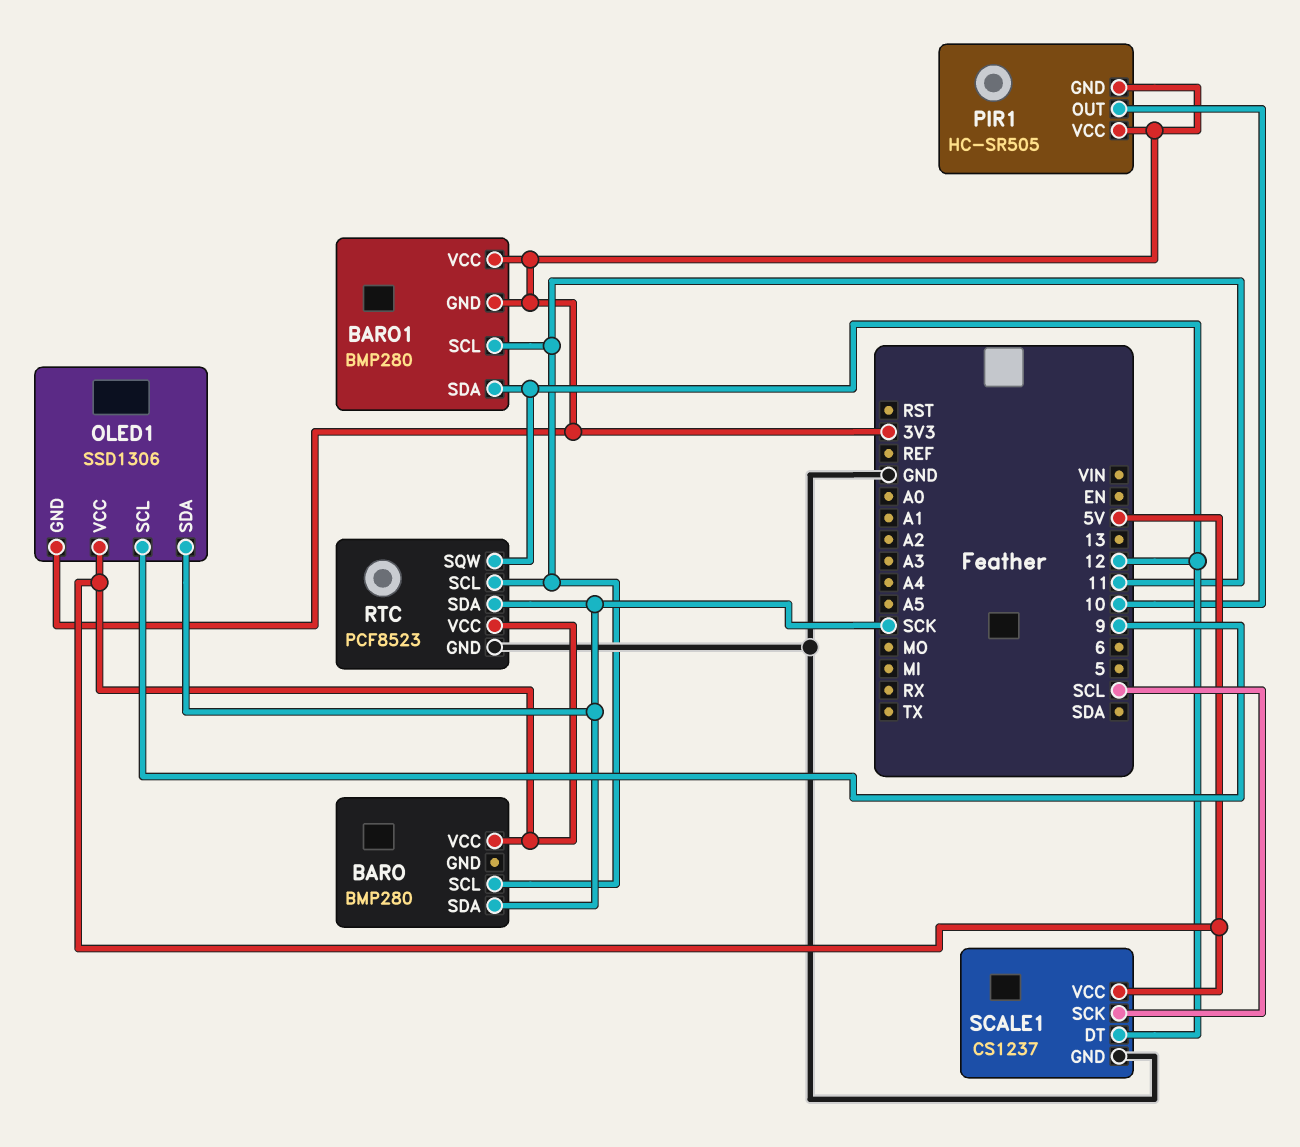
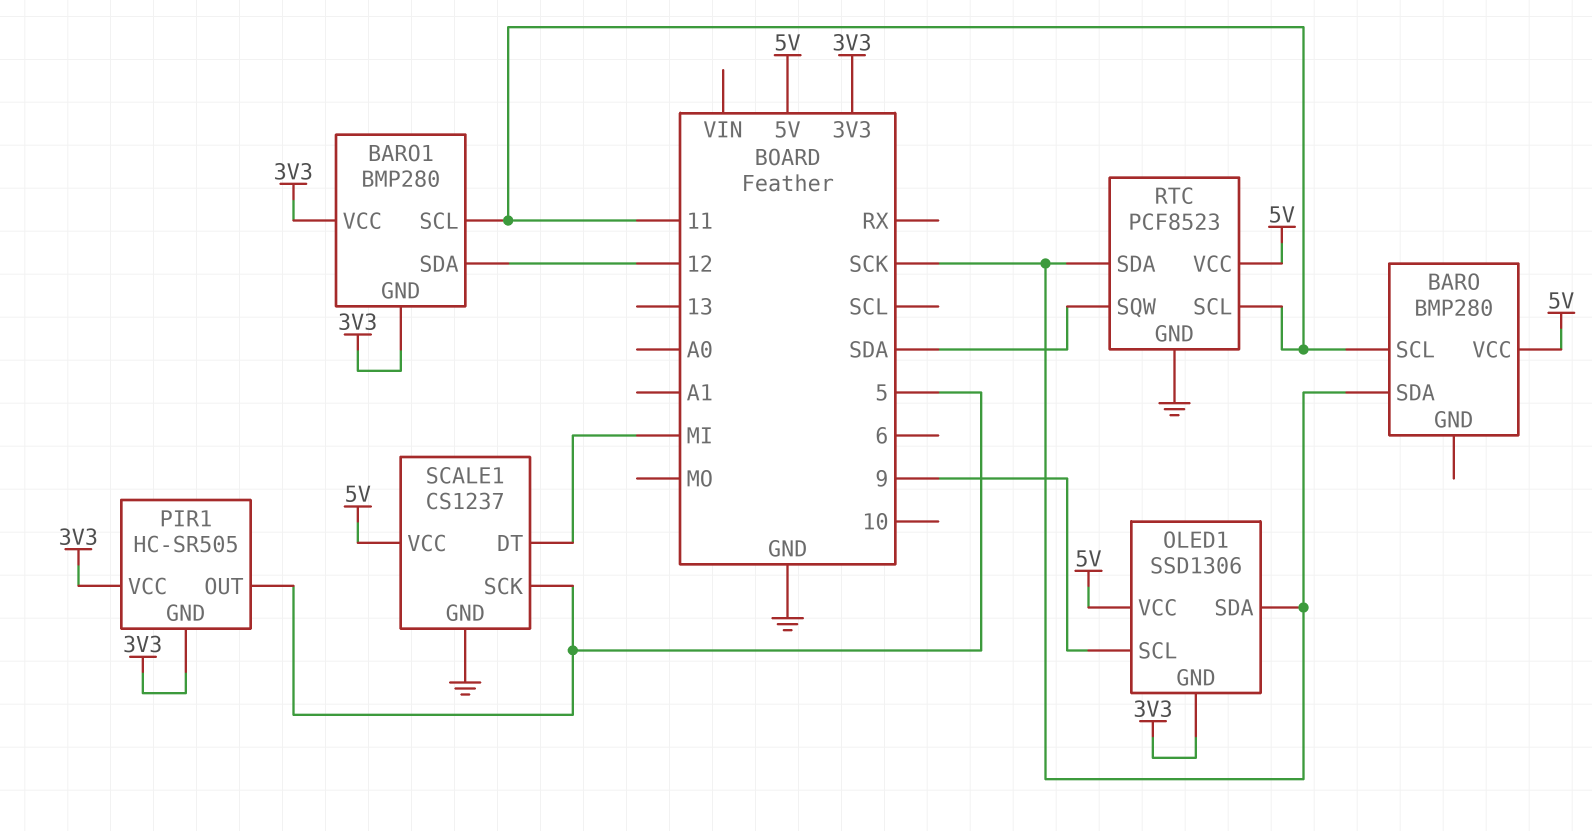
PIR1 pin OUT: 10 -> 5
RTC pin SQW: 12 -> SDA
SCALE1 pin DT: 12 -> MI
SCALE1 pin SCK: SCL -> 5

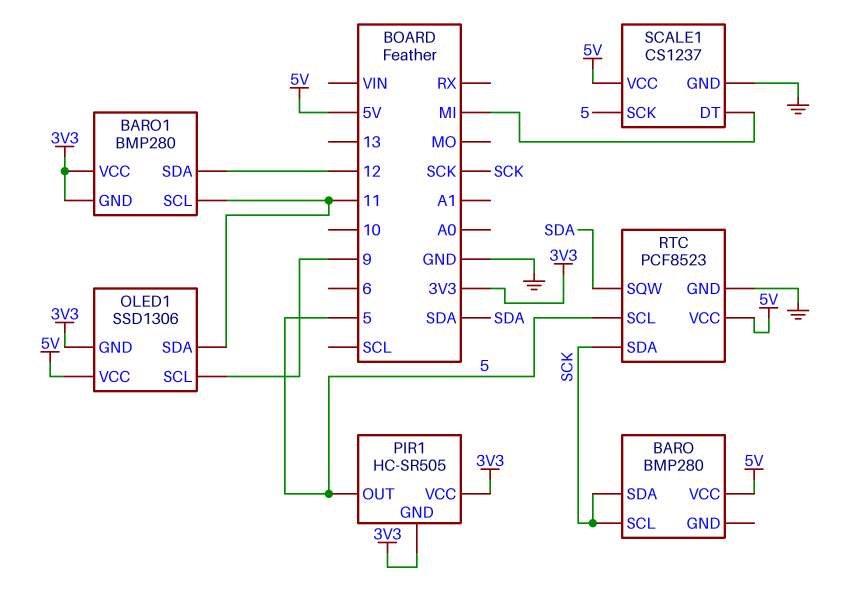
BARO pin SCL: 11 -> SCK
OLED1 pin SDA: SCK -> 11
RTC pin SCL: 11 -> 5

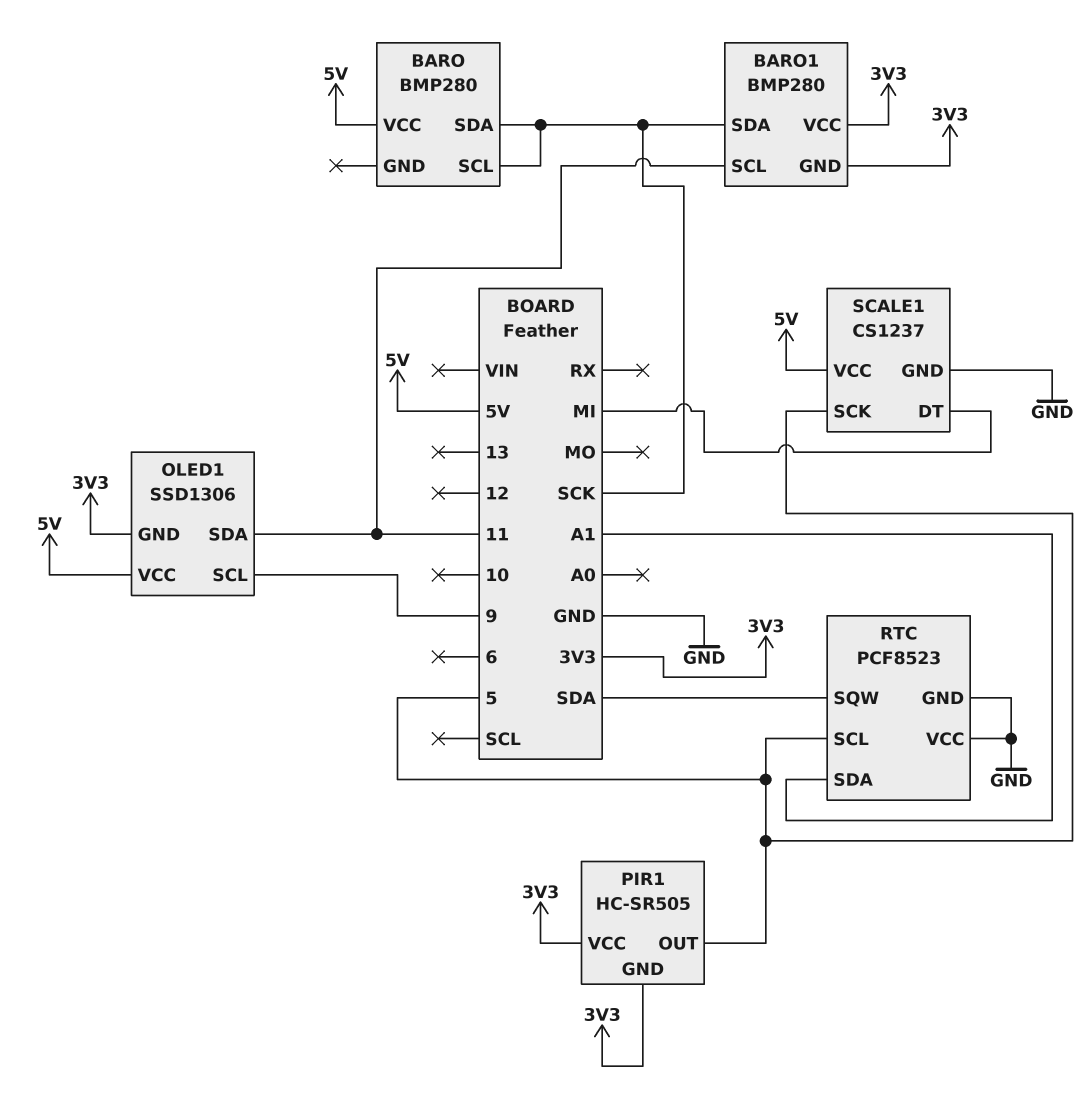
BARO1 pin SDA: 12 -> SCK
RTC pin SDA: SCK -> A1
RTC pin VCC: 5V -> GND

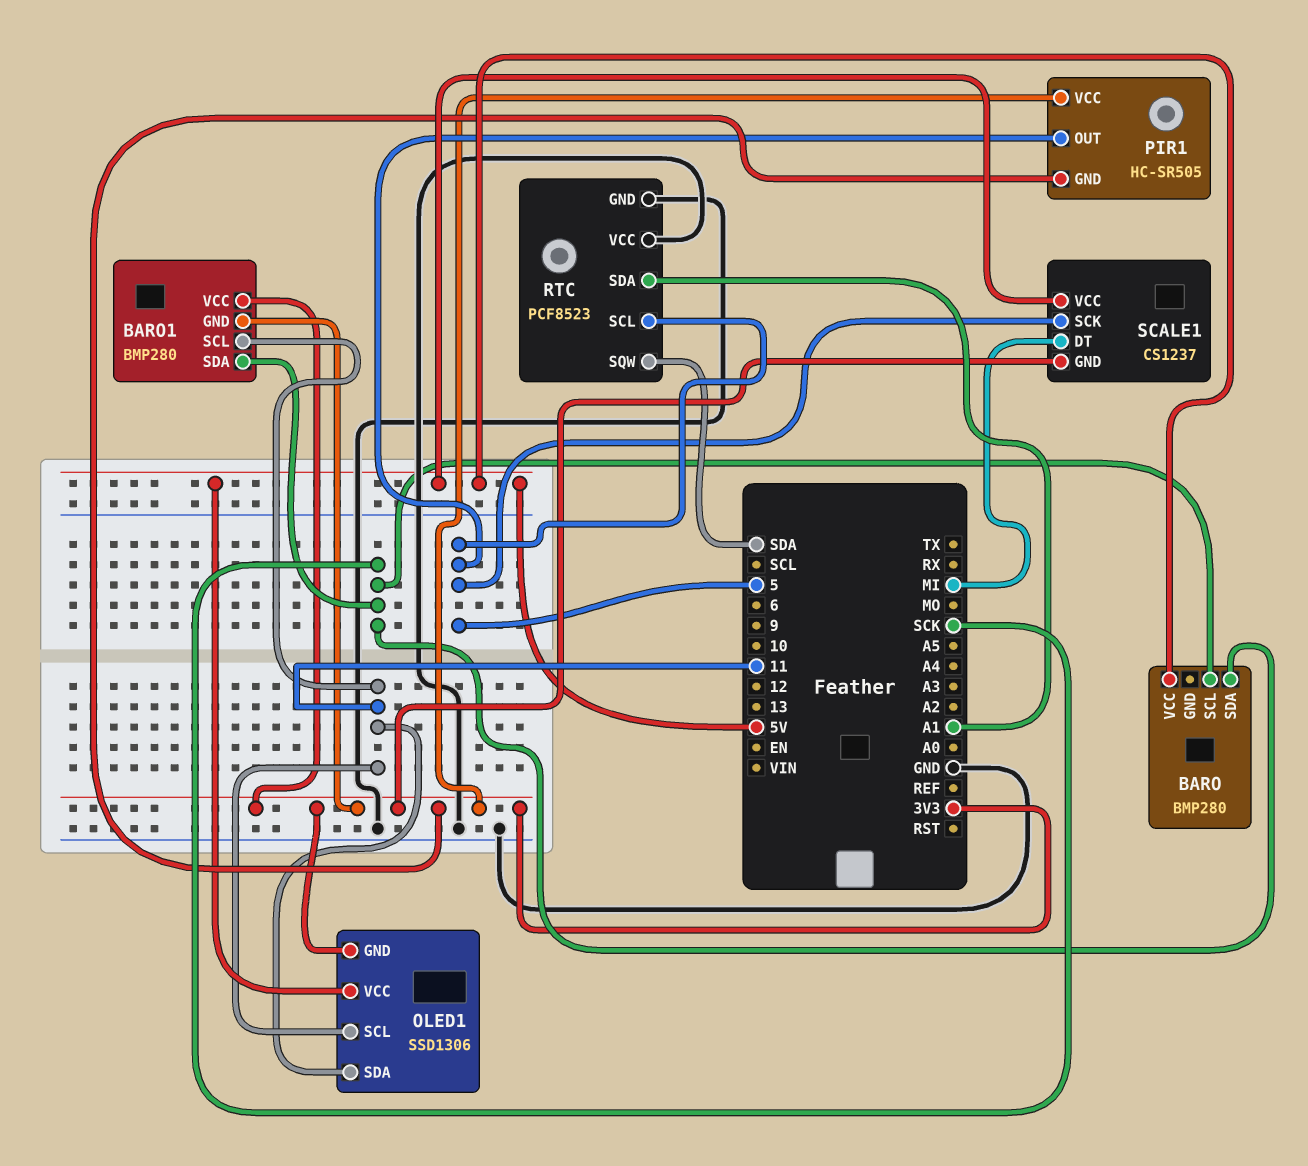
OLED1 pin SCL: 9 -> 11
SCALE1 pin GND: GND -> 3V3

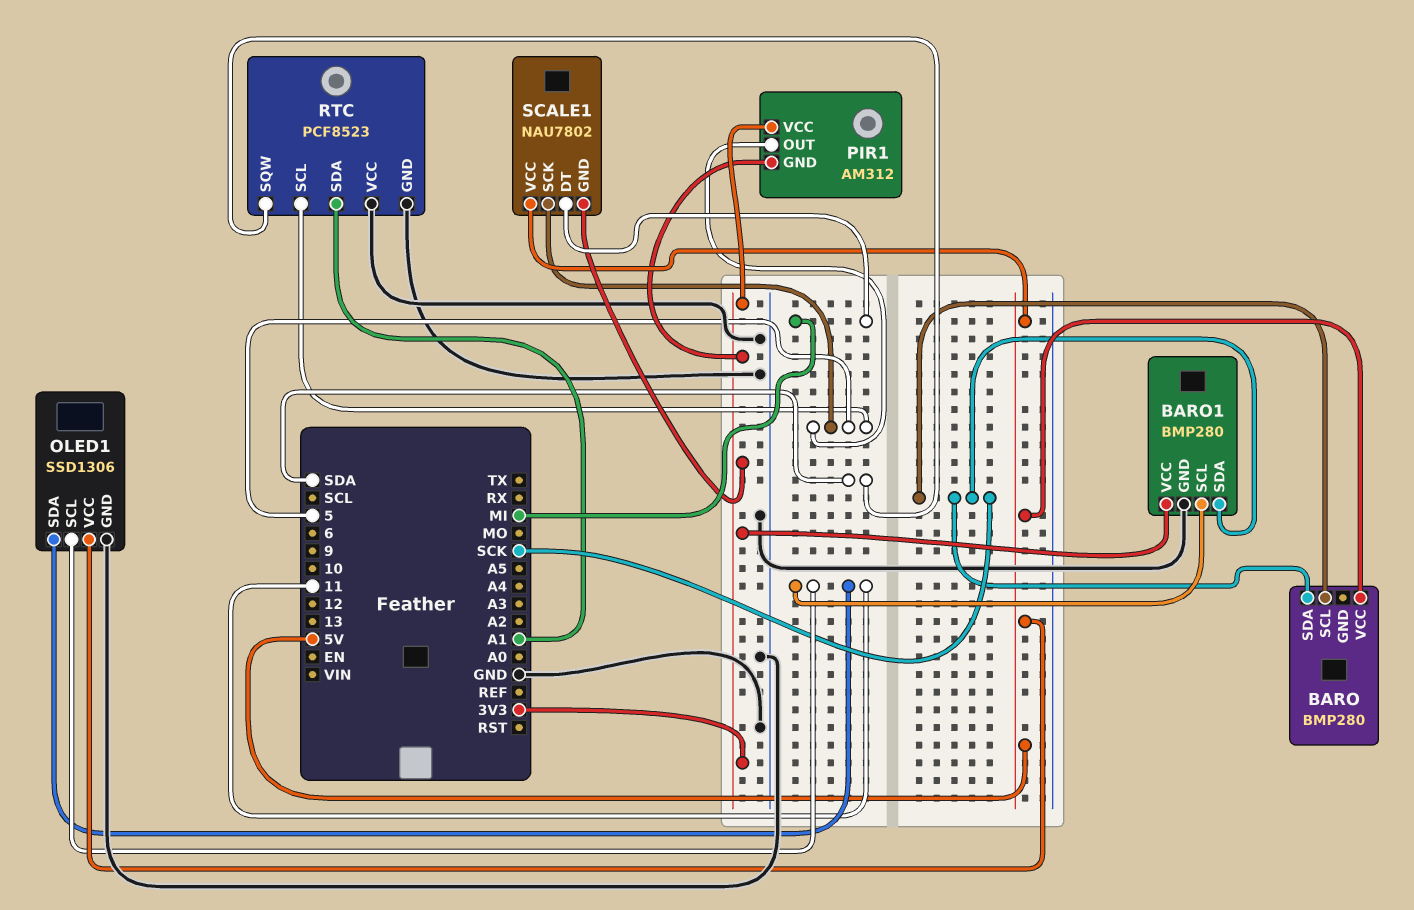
BARO1 pin GND: 3V3 -> GND
OLED1 pin GND: 3V3 -> GND
PIR1: HC-SR505 -> AM312
SCALE1: CS1237 -> NAU7802

